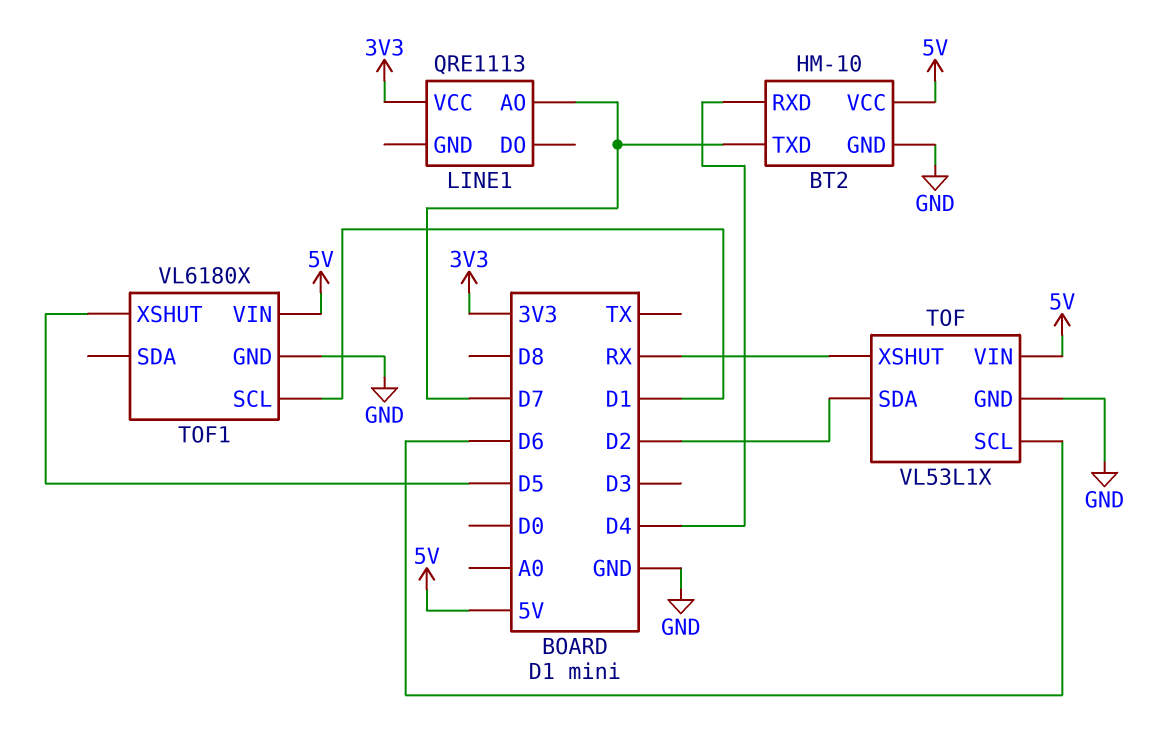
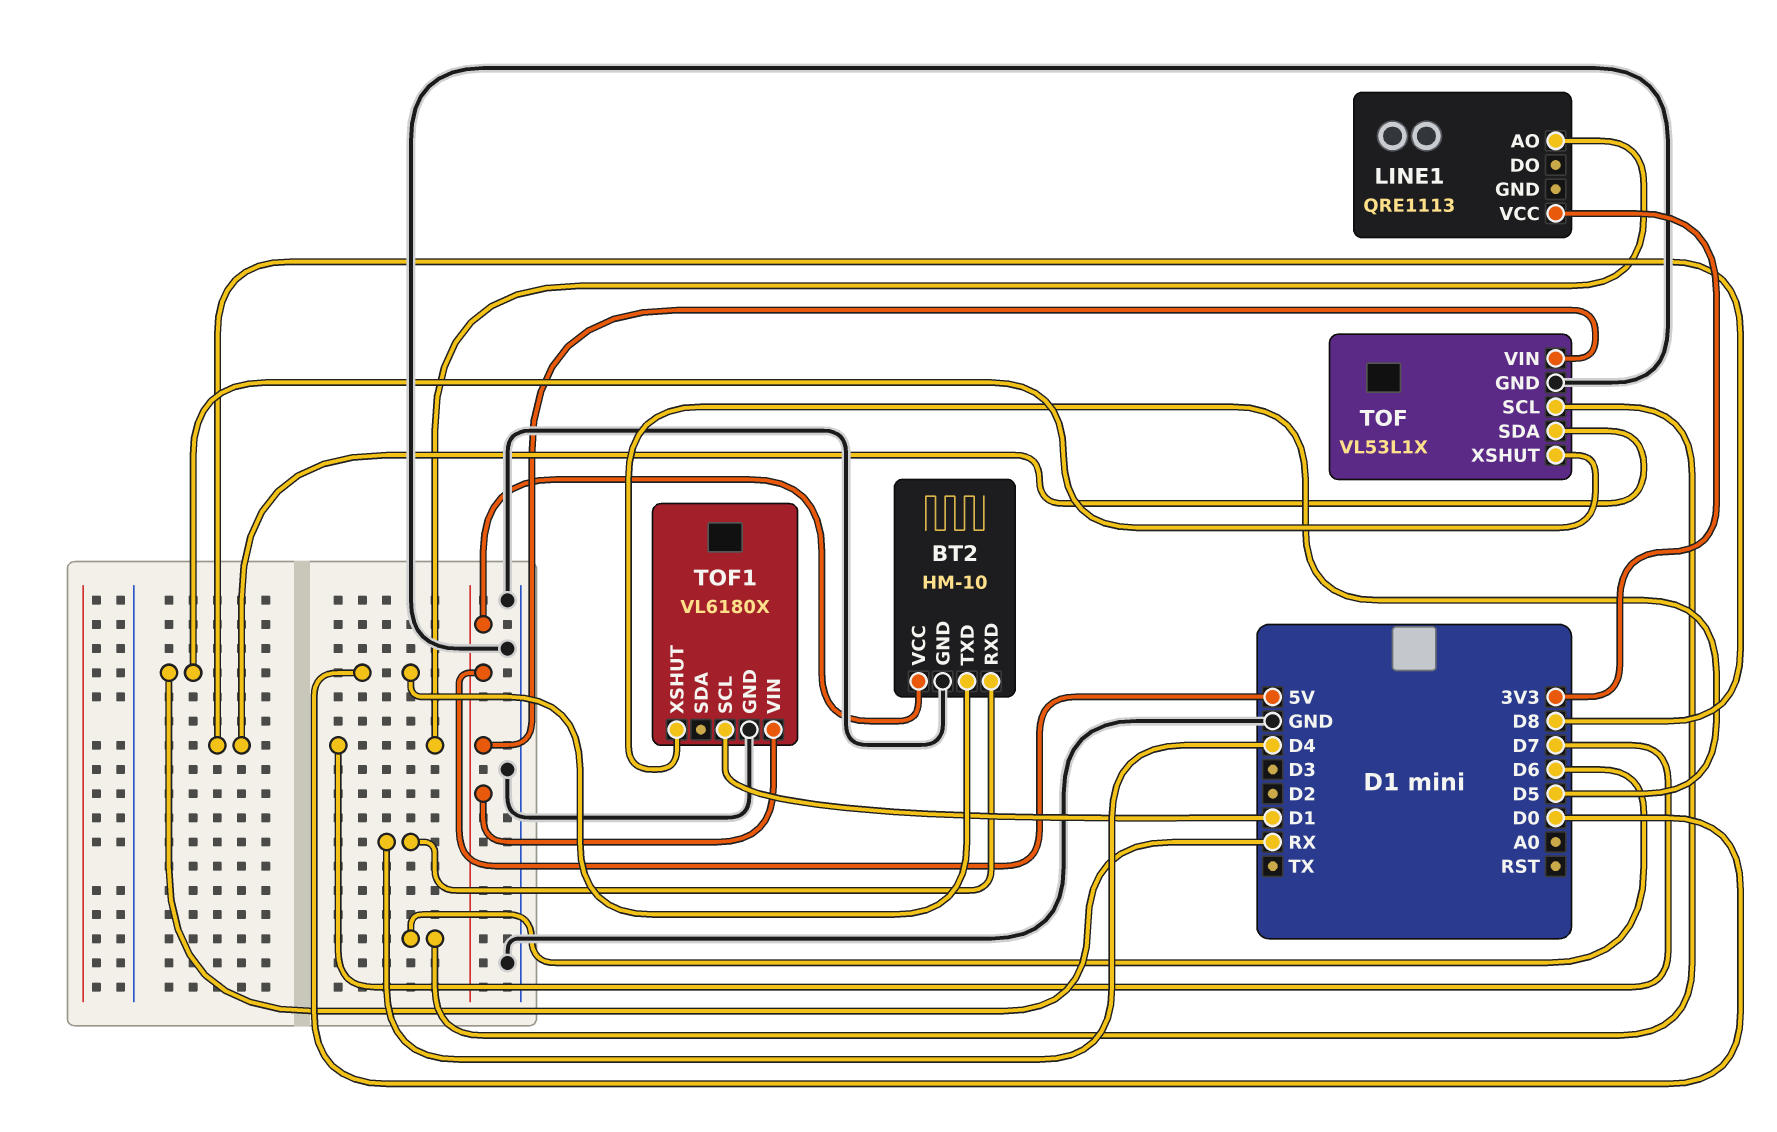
BT2 pin TXD: D7 -> D0
TOF pin SDA: D2 -> D8

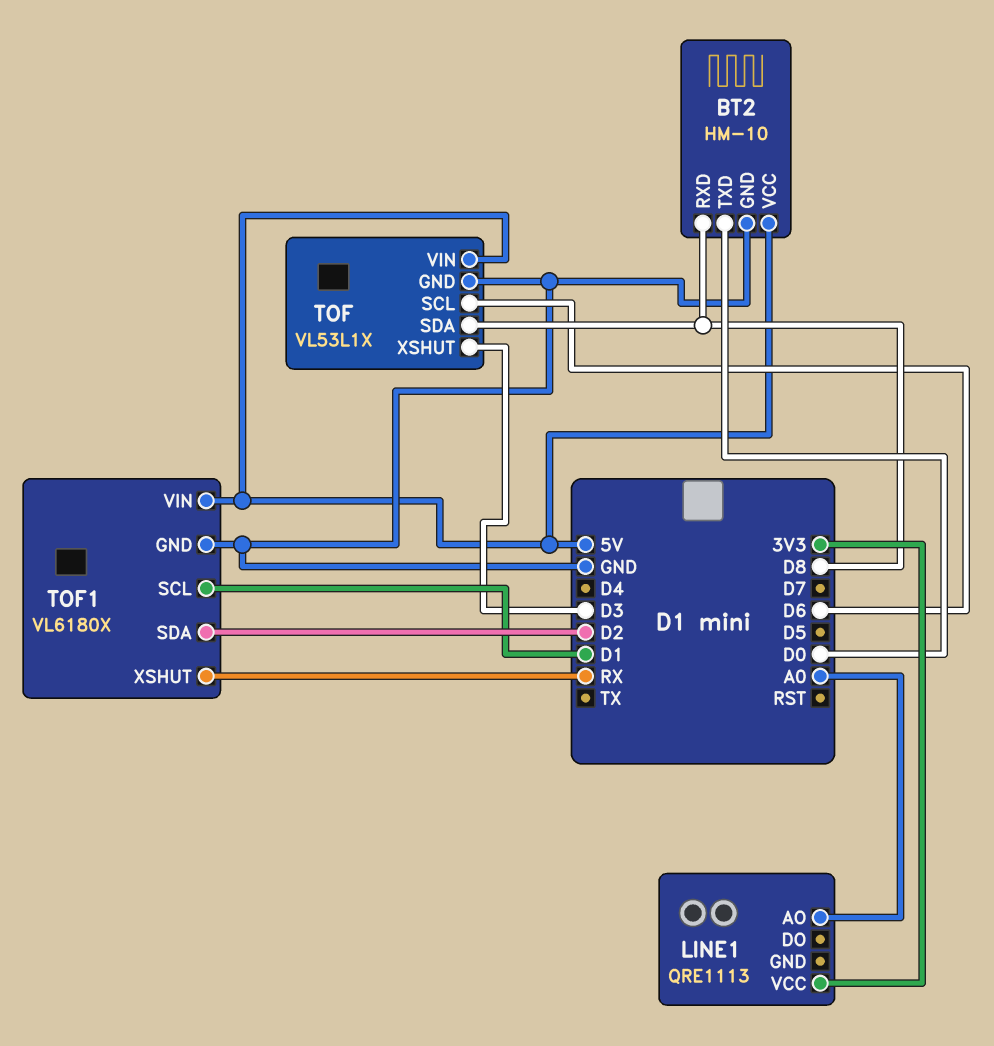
BT2 pin RXD: D4 -> D8
LINE1 pin AO: D7 -> A0
TOF pin XSHUT: RX -> D3
TOF1 pin SDA: none -> D2
TOF1 pin XSHUT: D5 -> RX

